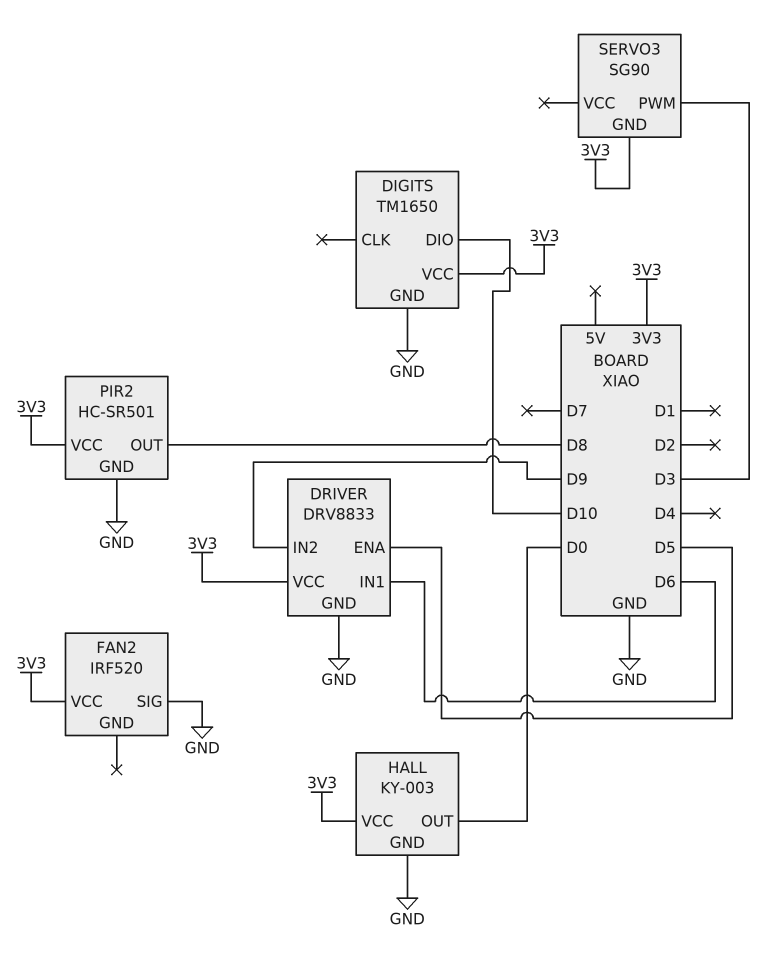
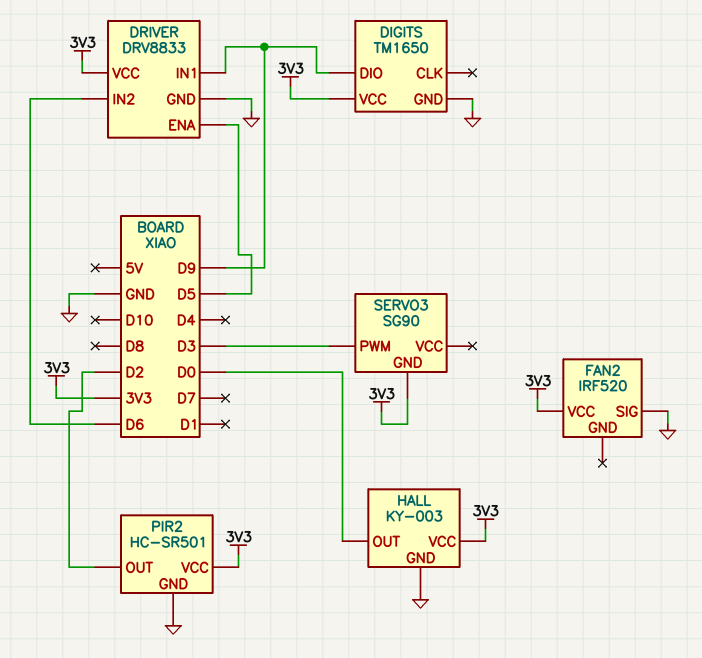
DIGITS pin DIO: D10 -> D9
DRIVER pin IN1: D6 -> D9
DRIVER pin IN2: D9 -> D6
PIR2 pin OUT: D8 -> D2

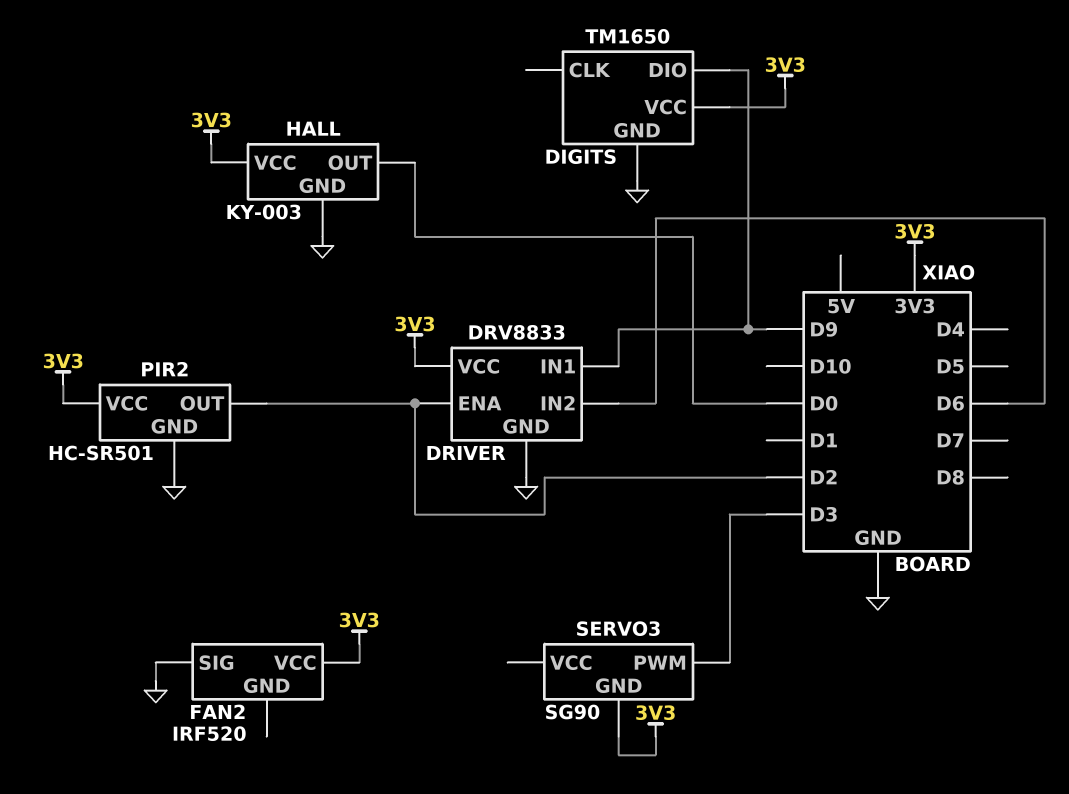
DRIVER pin ENA: D5 -> D2

